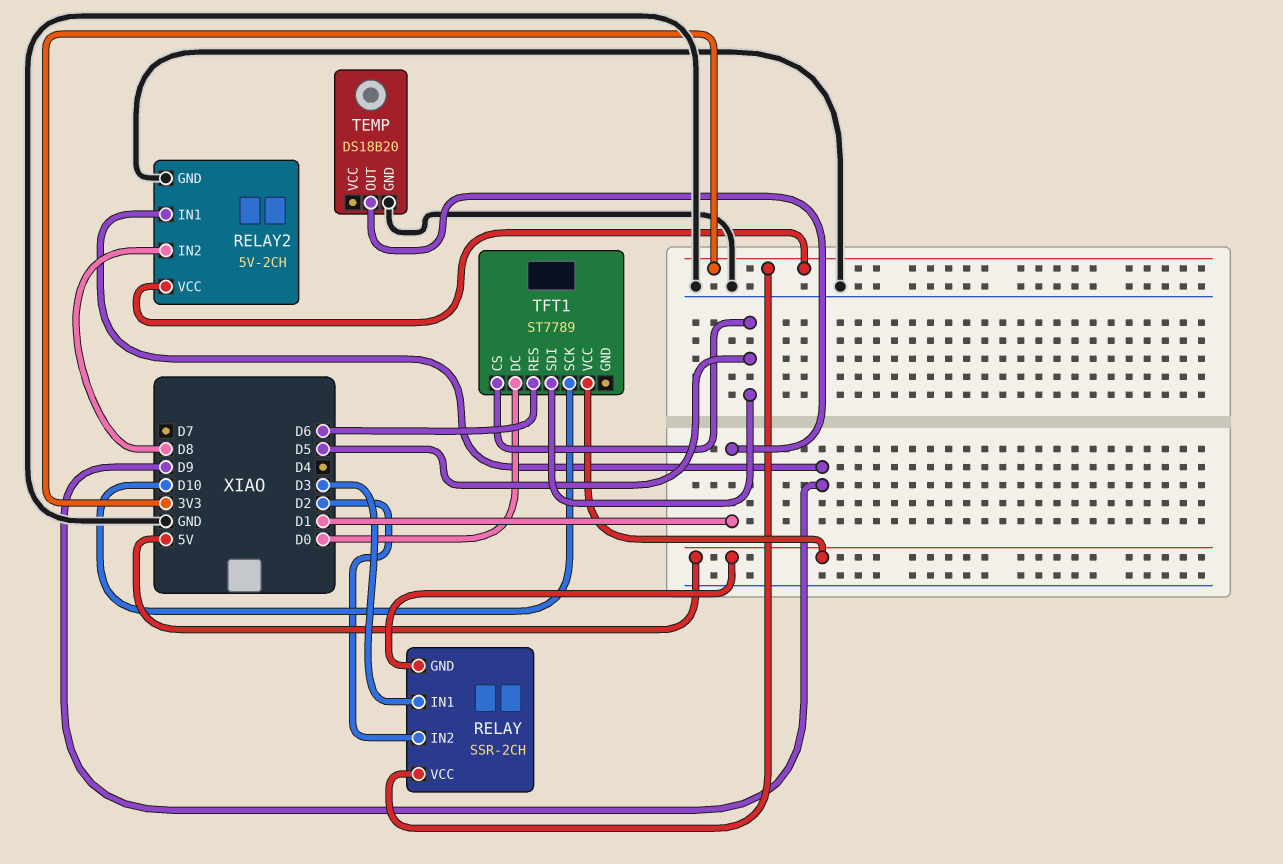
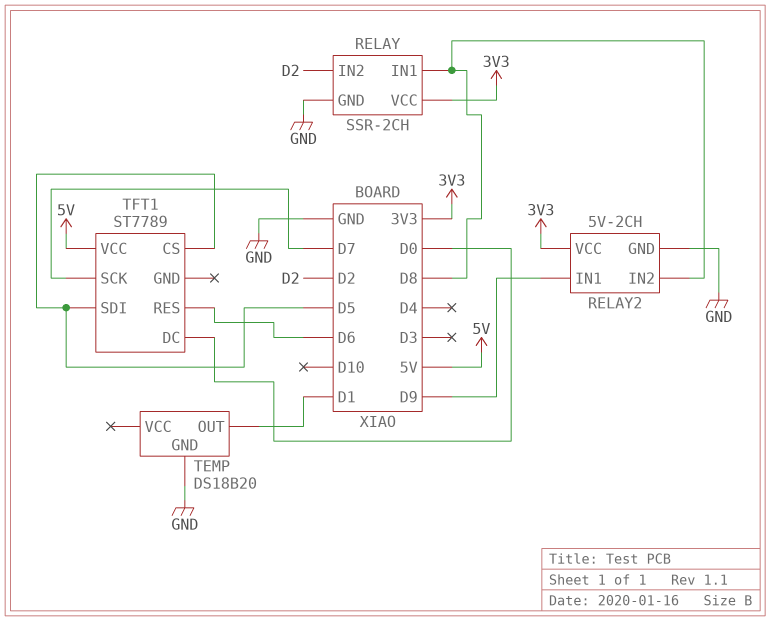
RELAY pin GND: 5V -> GND
RELAY pin IN1: D3 -> D8
TFT1 pin SCK: D10 -> D7

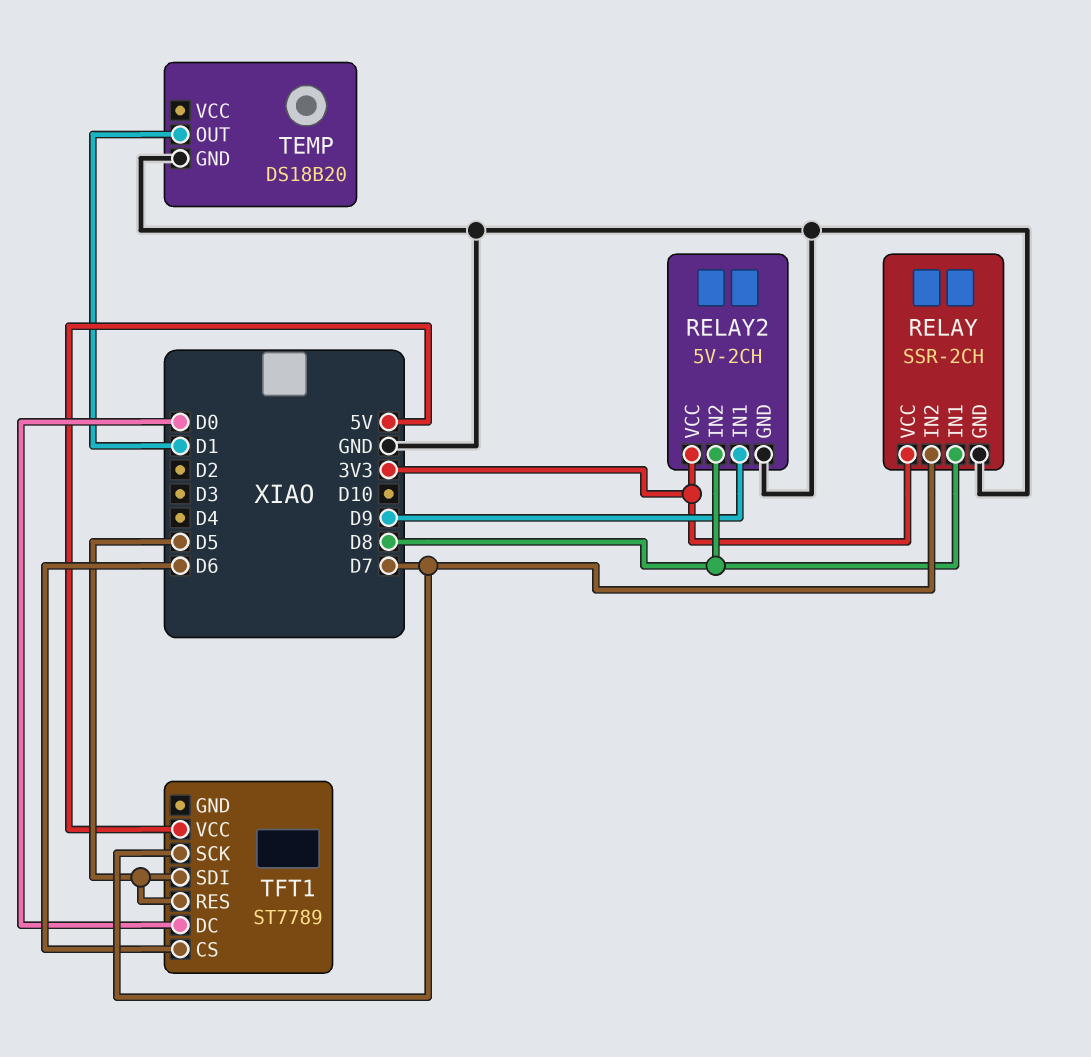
RELAY pin IN2: D2 -> D7
TFT1 pin CS: D5 -> D6
TFT1 pin RES: D6 -> D5

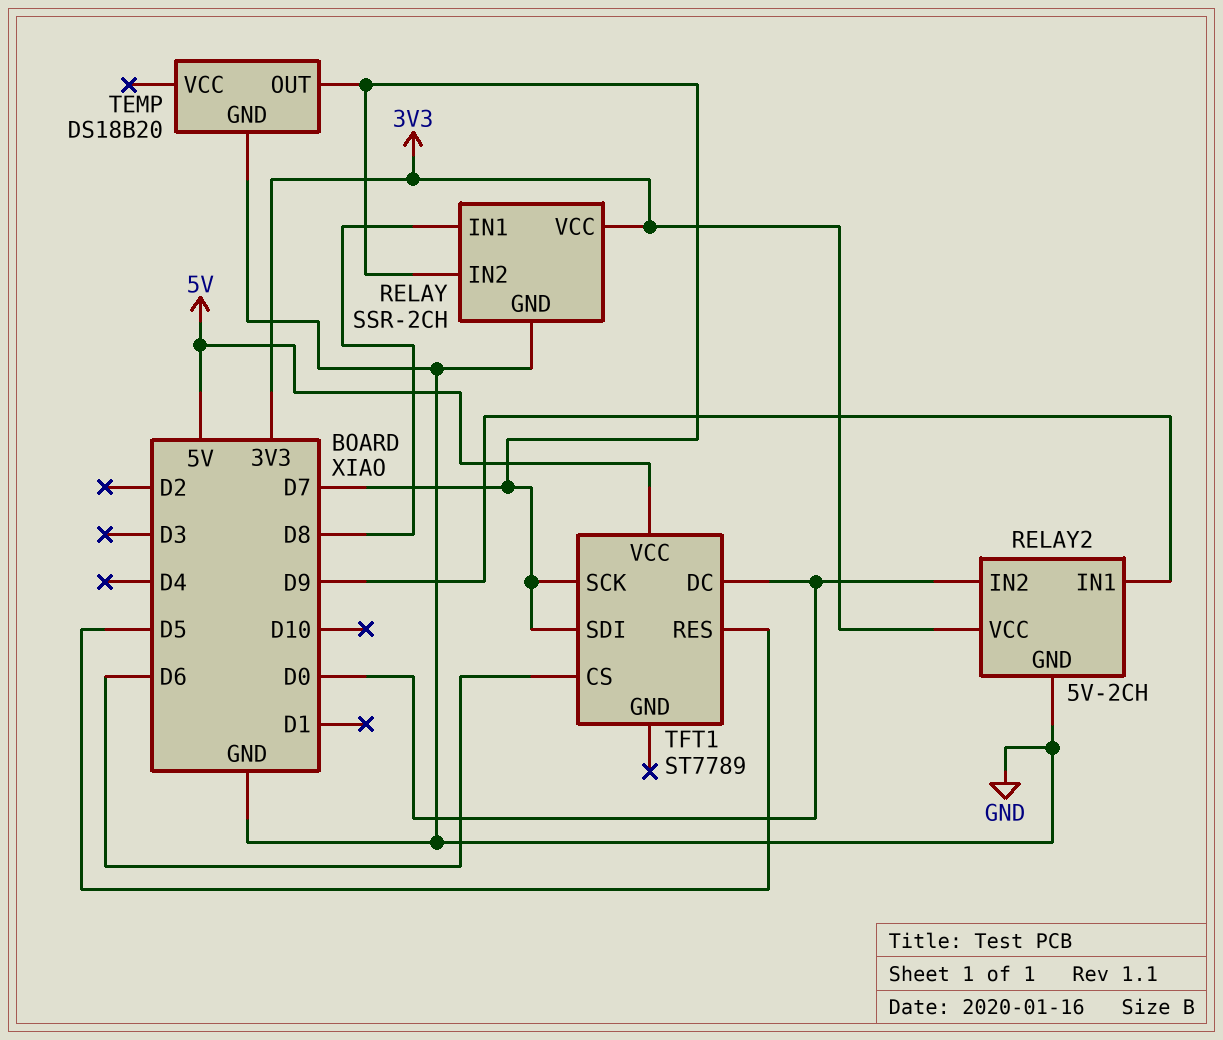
RELAY2 pin IN2: D8 -> D0
TEMP pin OUT: D1 -> D7
TFT1 pin SDI: D5 -> D7

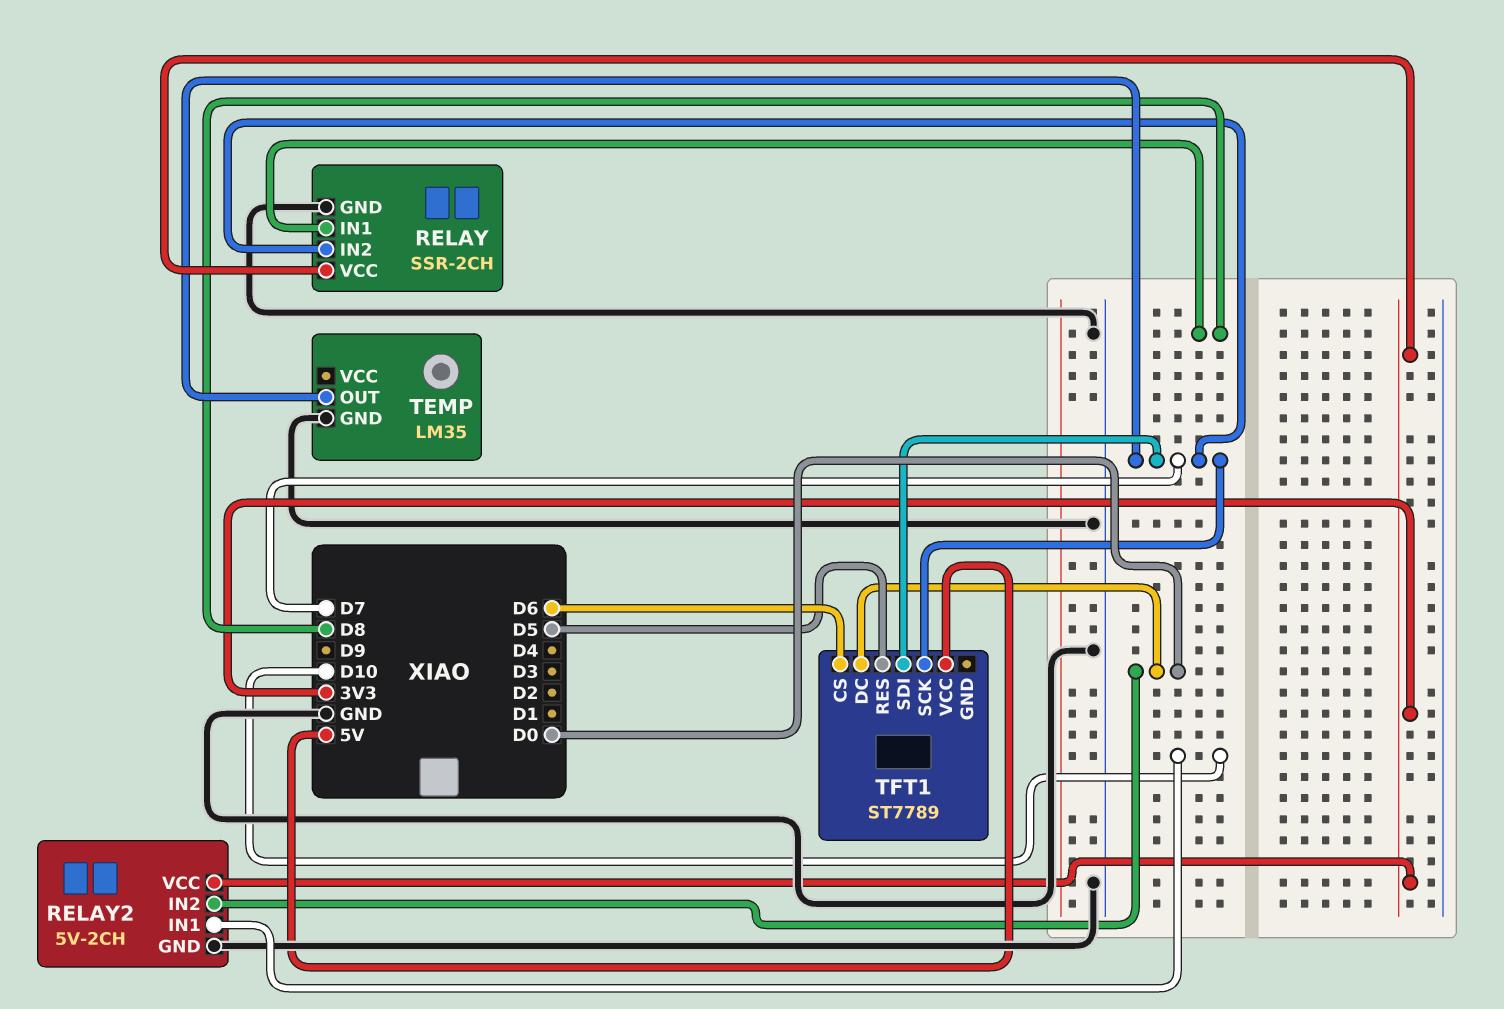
RELAY2 pin IN1: D9 -> D10
TEMP: DS18B20 -> LM35

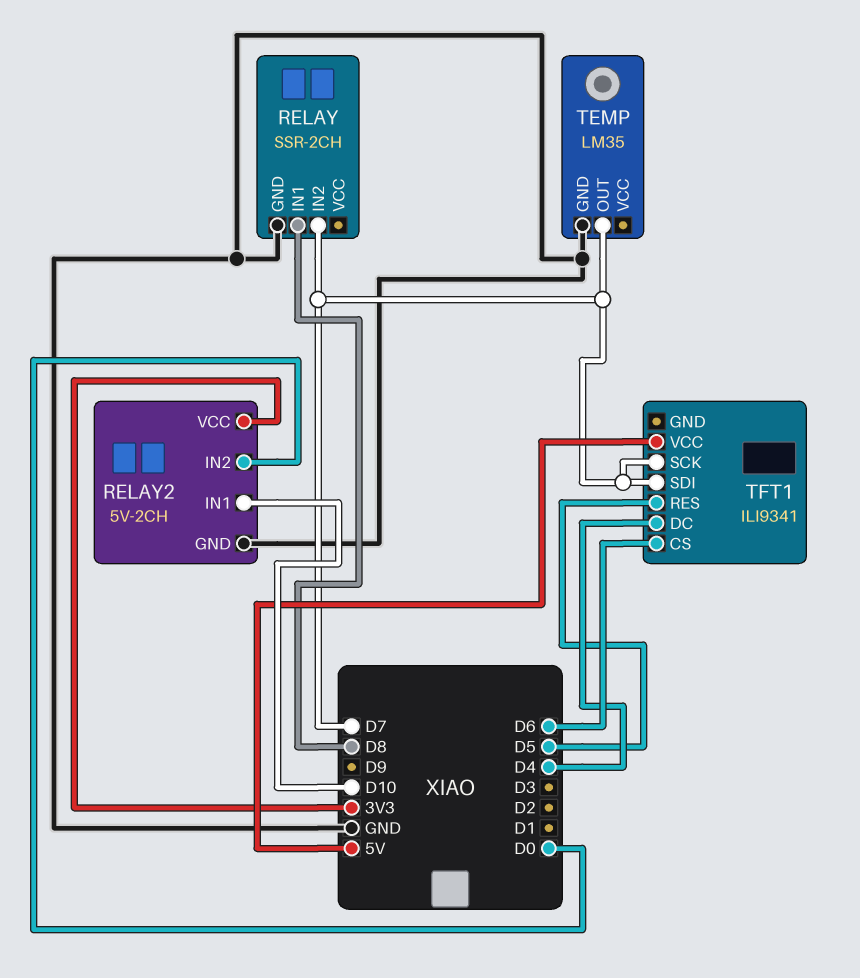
RELAY pin VCC: 3V3 -> none
TFT1: ST7789 -> ILI9341
TFT1 pin DC: D0 -> D4

